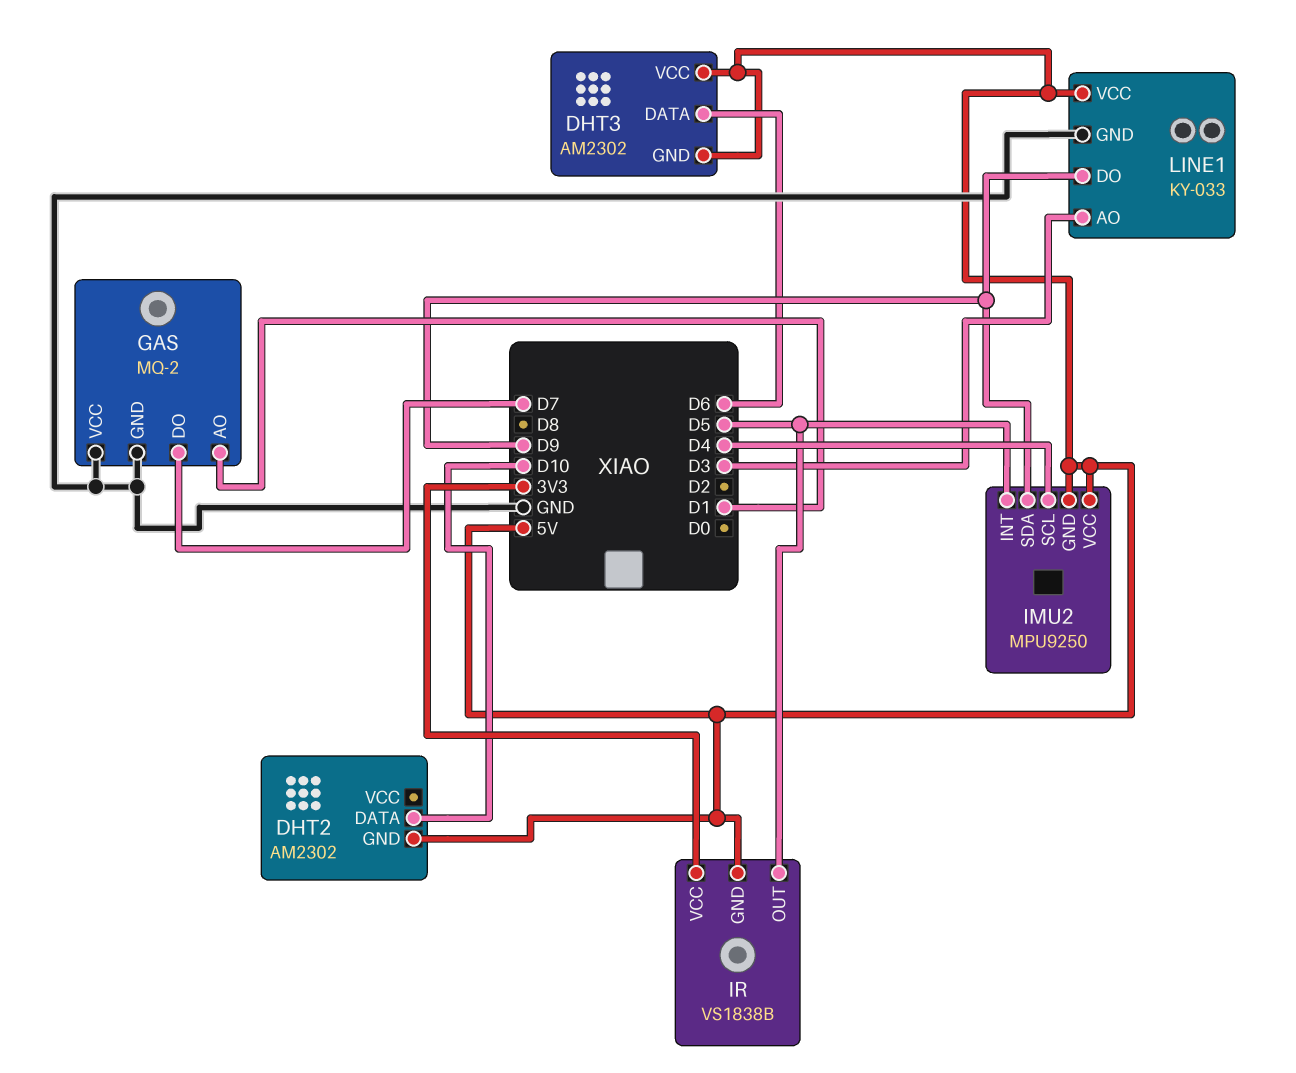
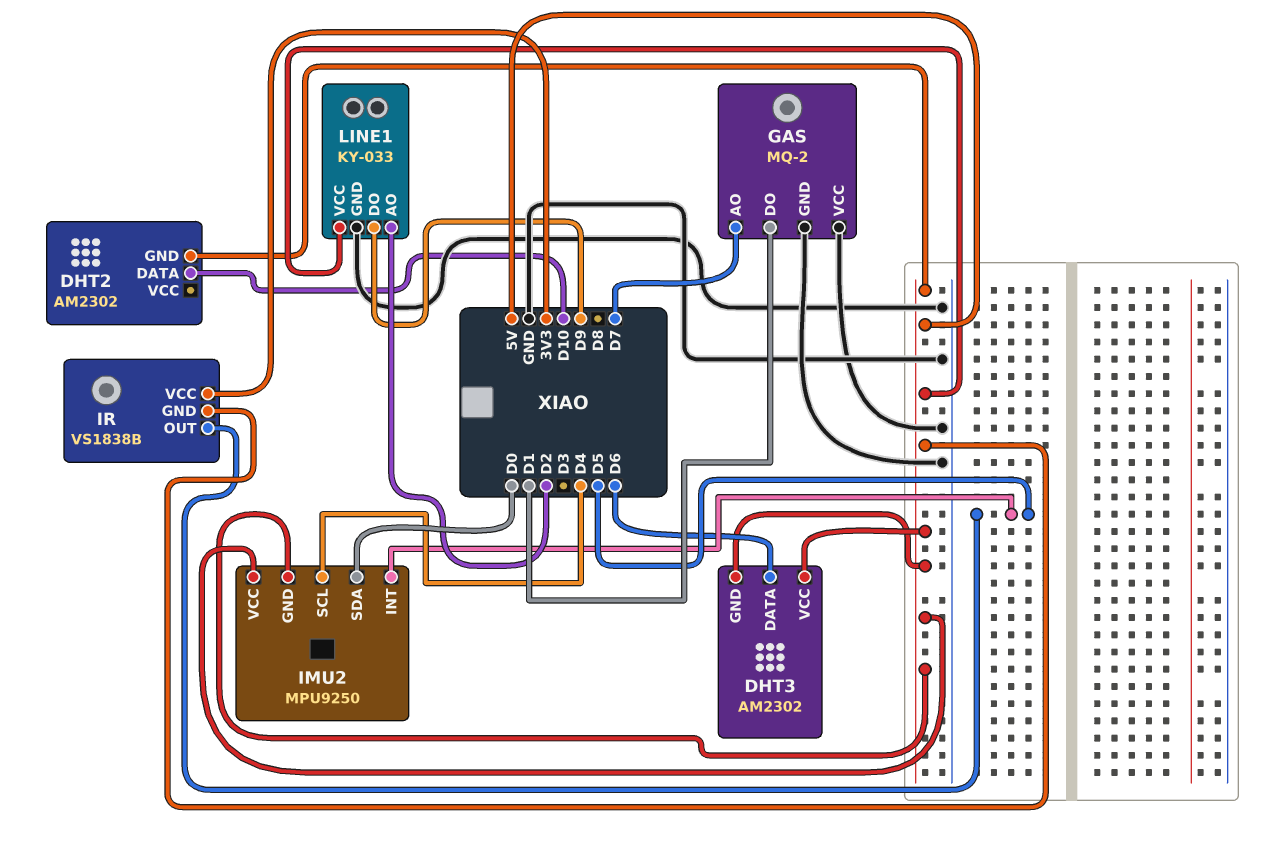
GAS pin AO: D1 -> D7
GAS pin DO: D7 -> D1
IMU2 pin SDA: D9 -> D0
LINE1 pin AO: D3 -> D2

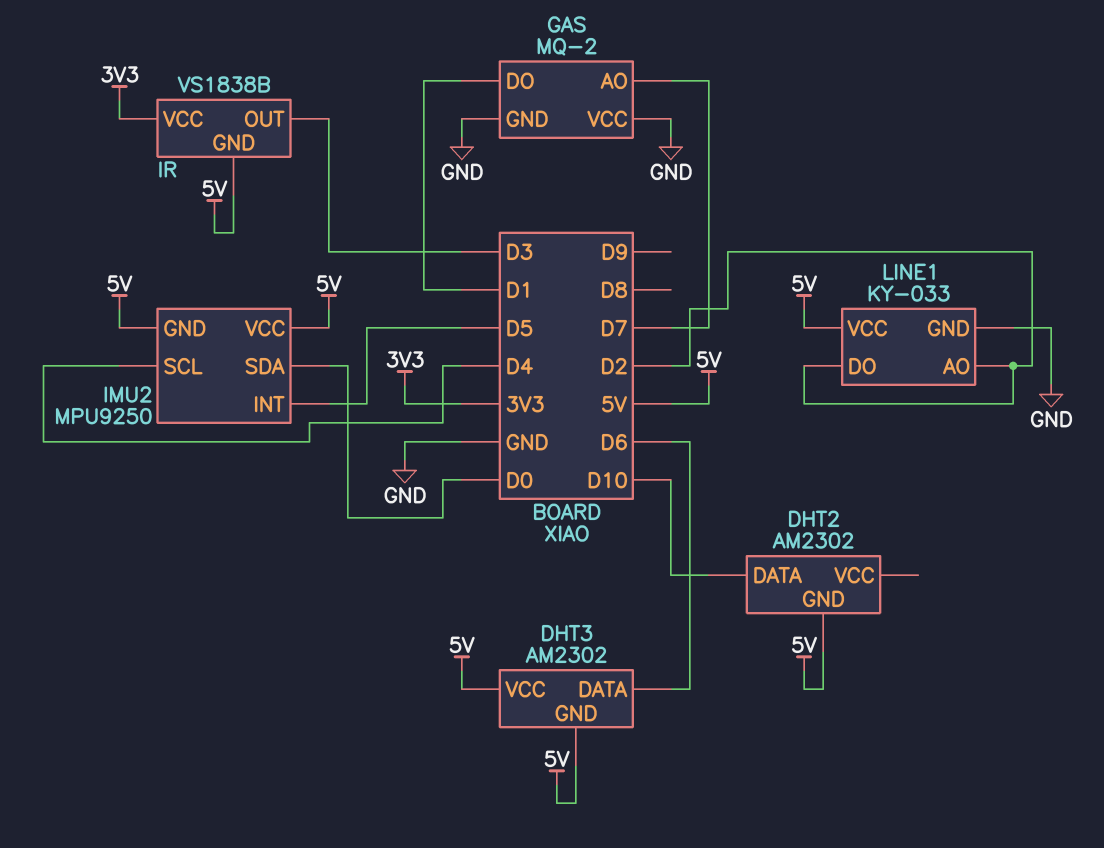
IR pin OUT: D5 -> D3
LINE1 pin DO: D9 -> D2

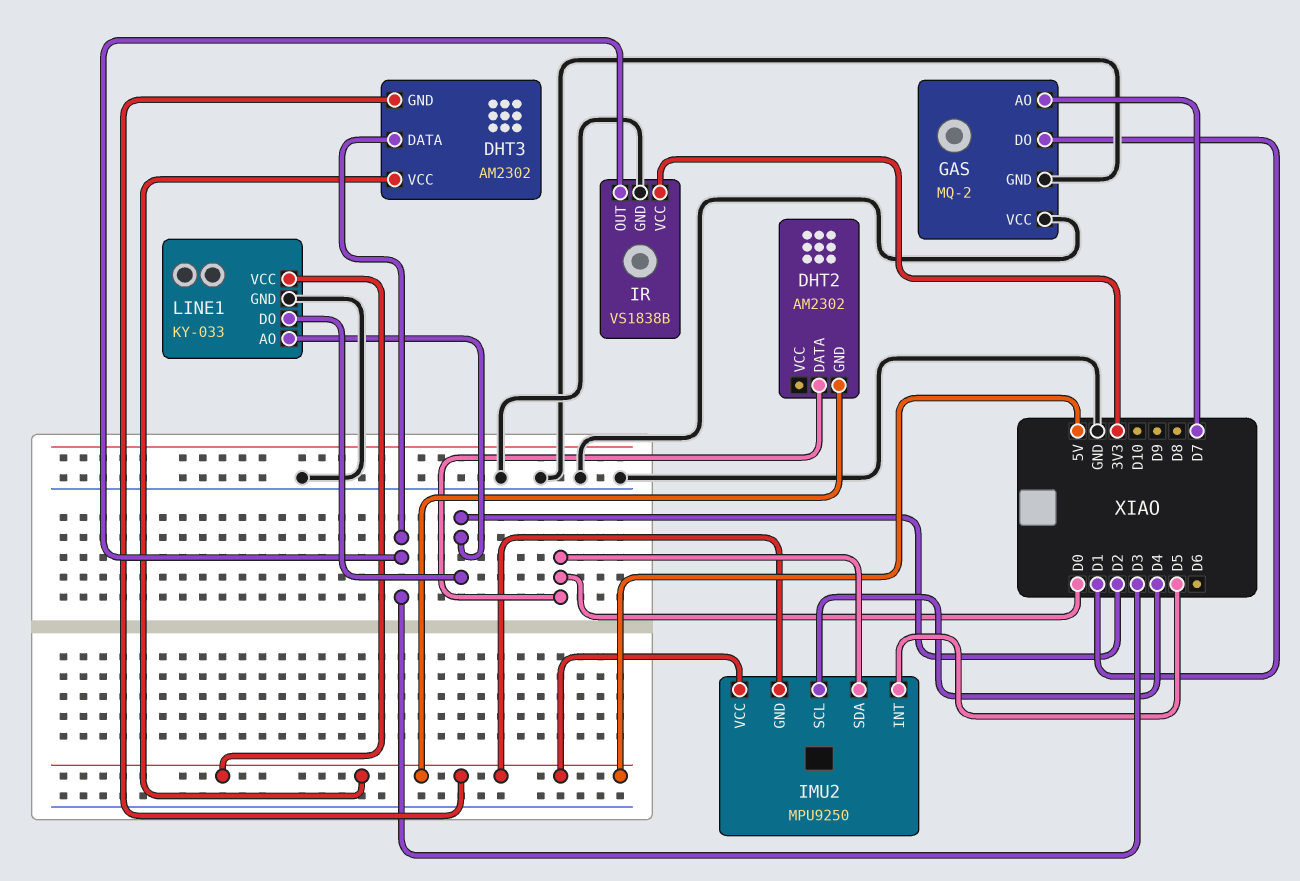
DHT2 pin DATA: D10 -> D0
DHT3 pin DATA: D6 -> D3
IR pin GND: 5V -> GND

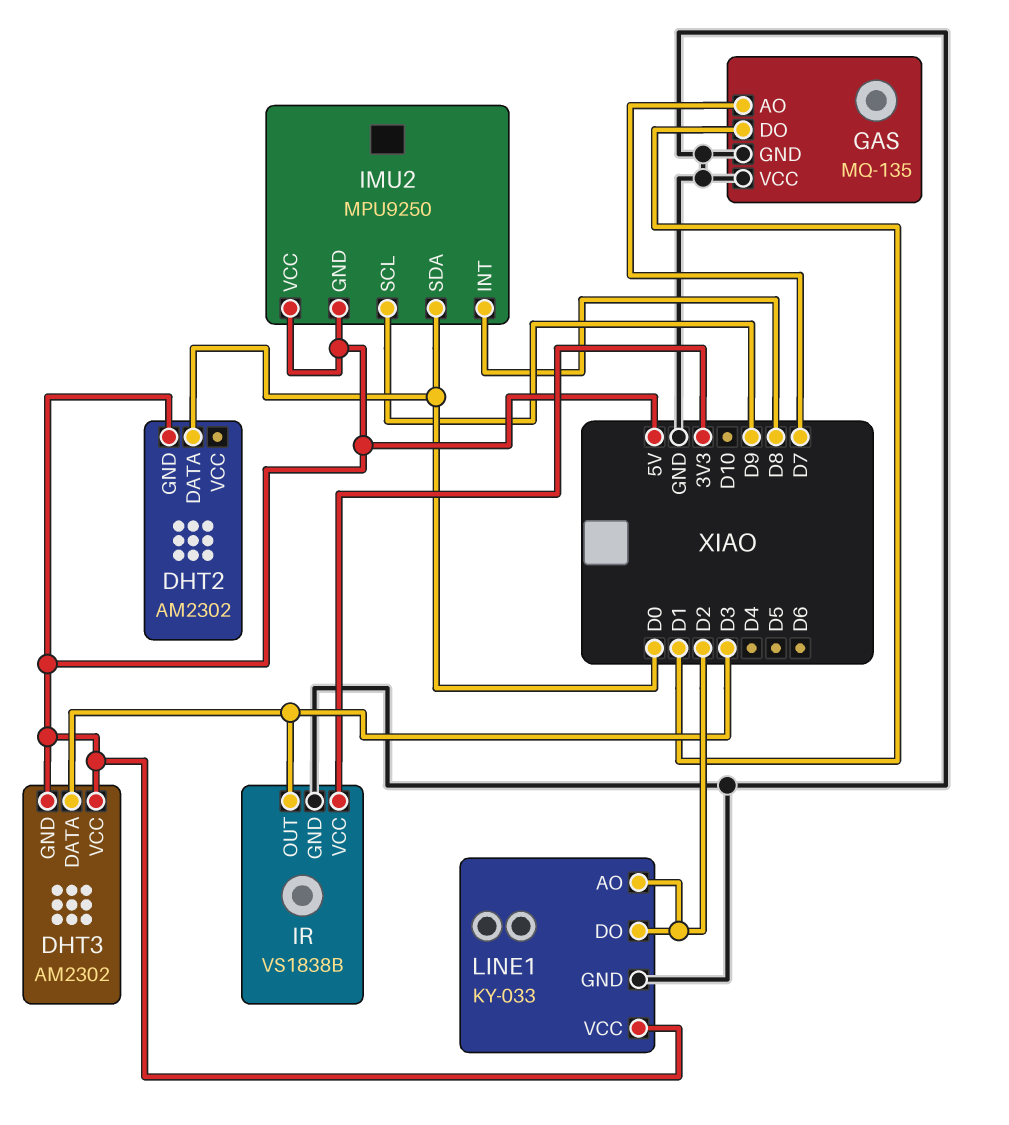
GAS: MQ-2 -> MQ-135
IMU2 pin INT: D5 -> D8
IMU2 pin SCL: D4 -> D9

